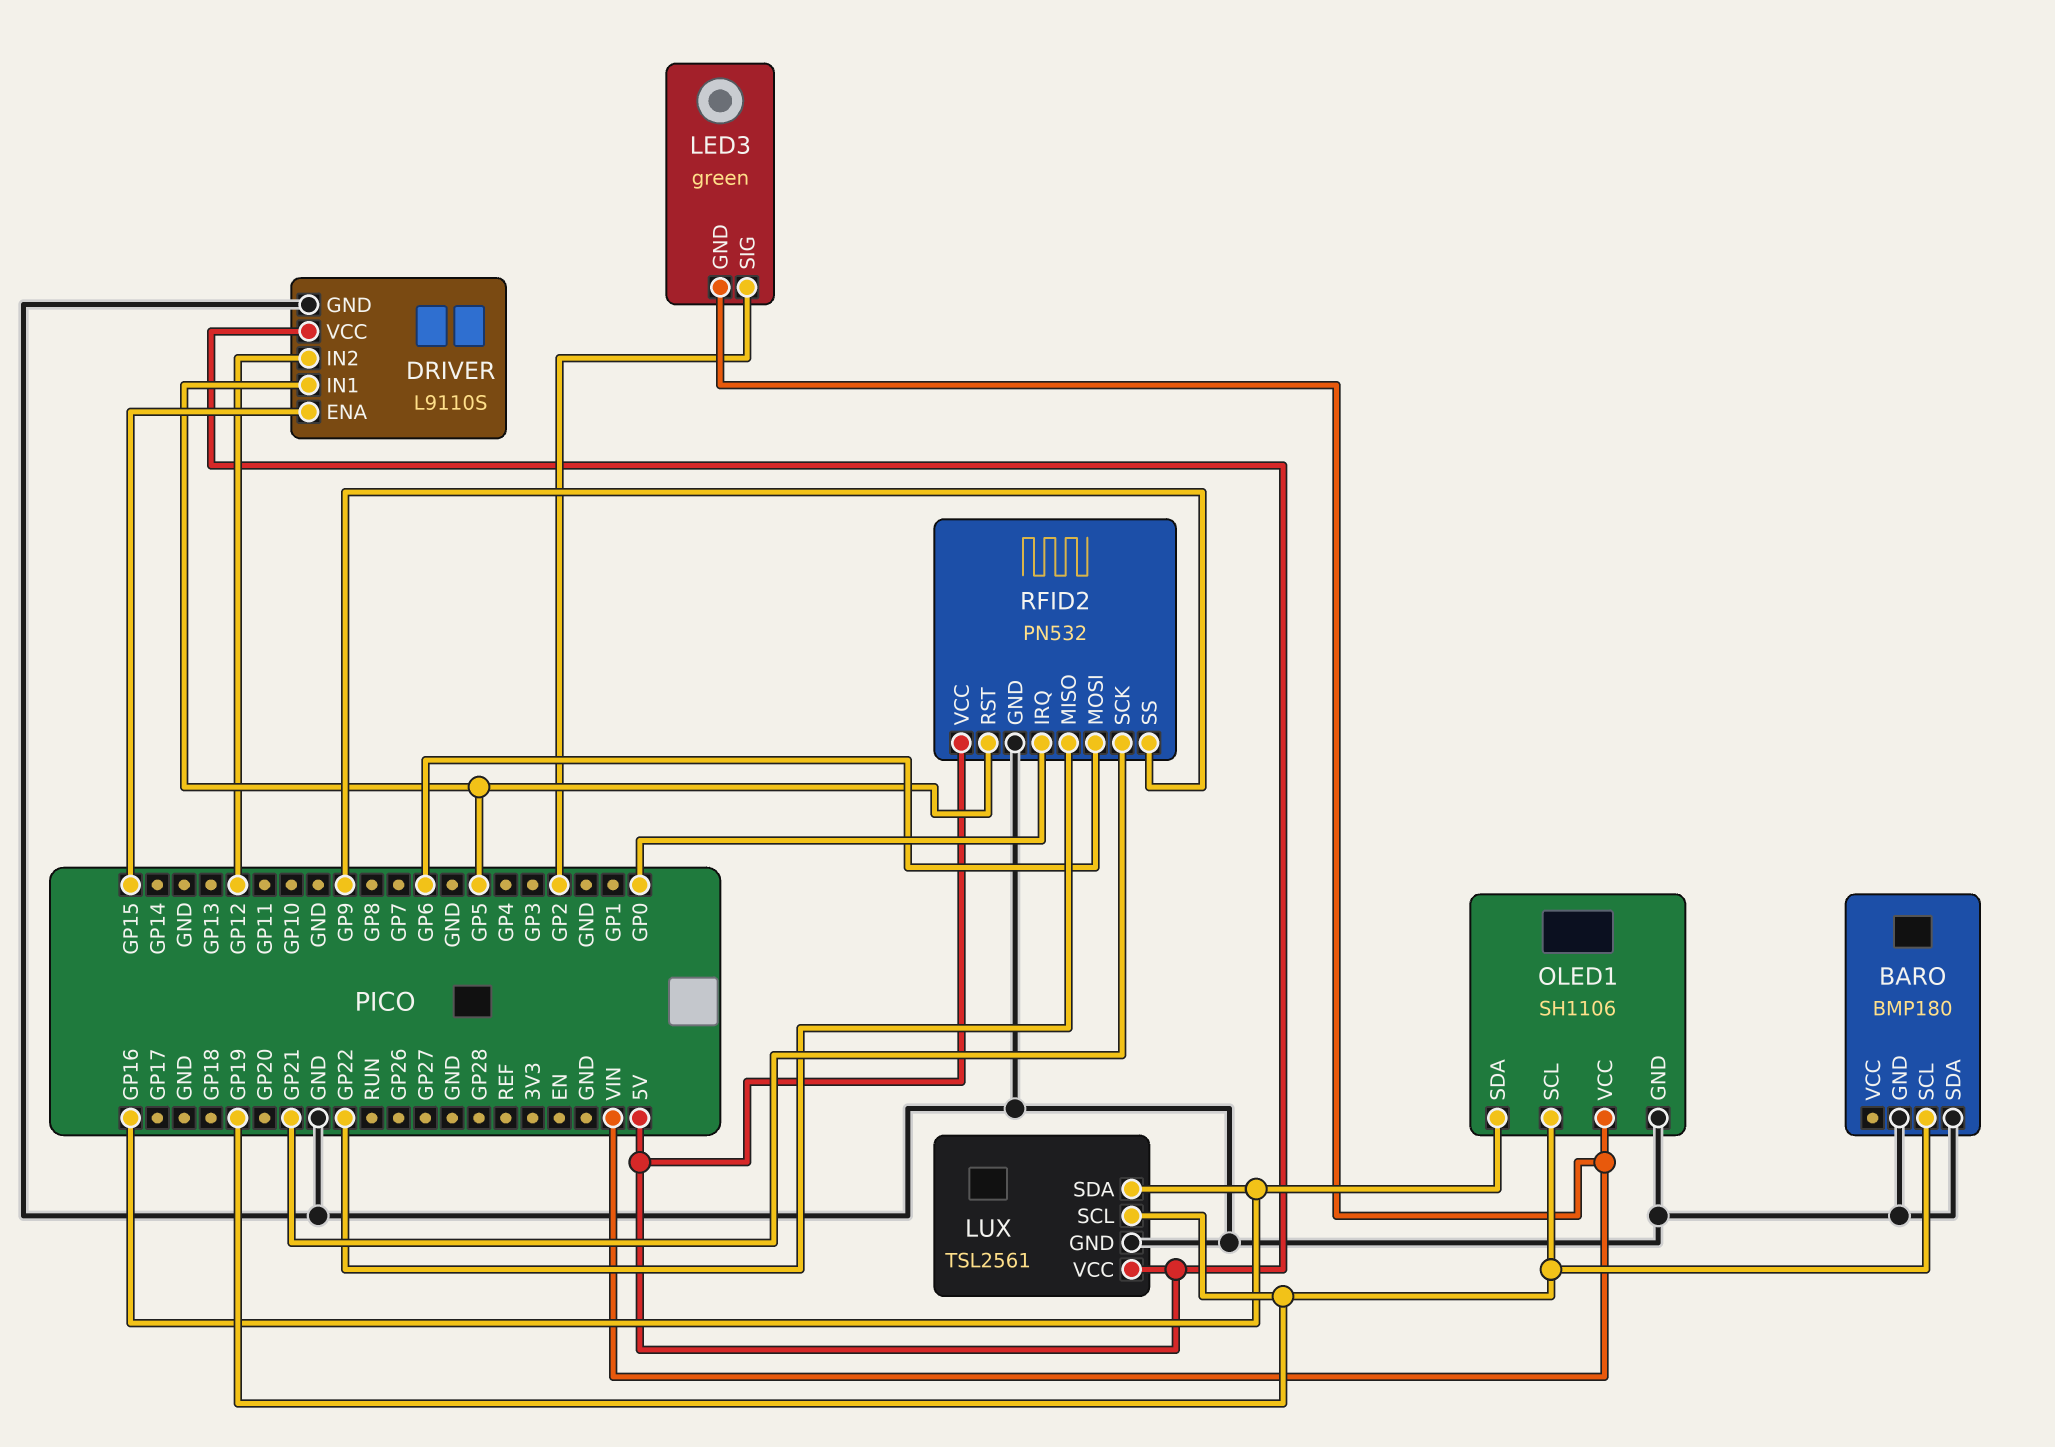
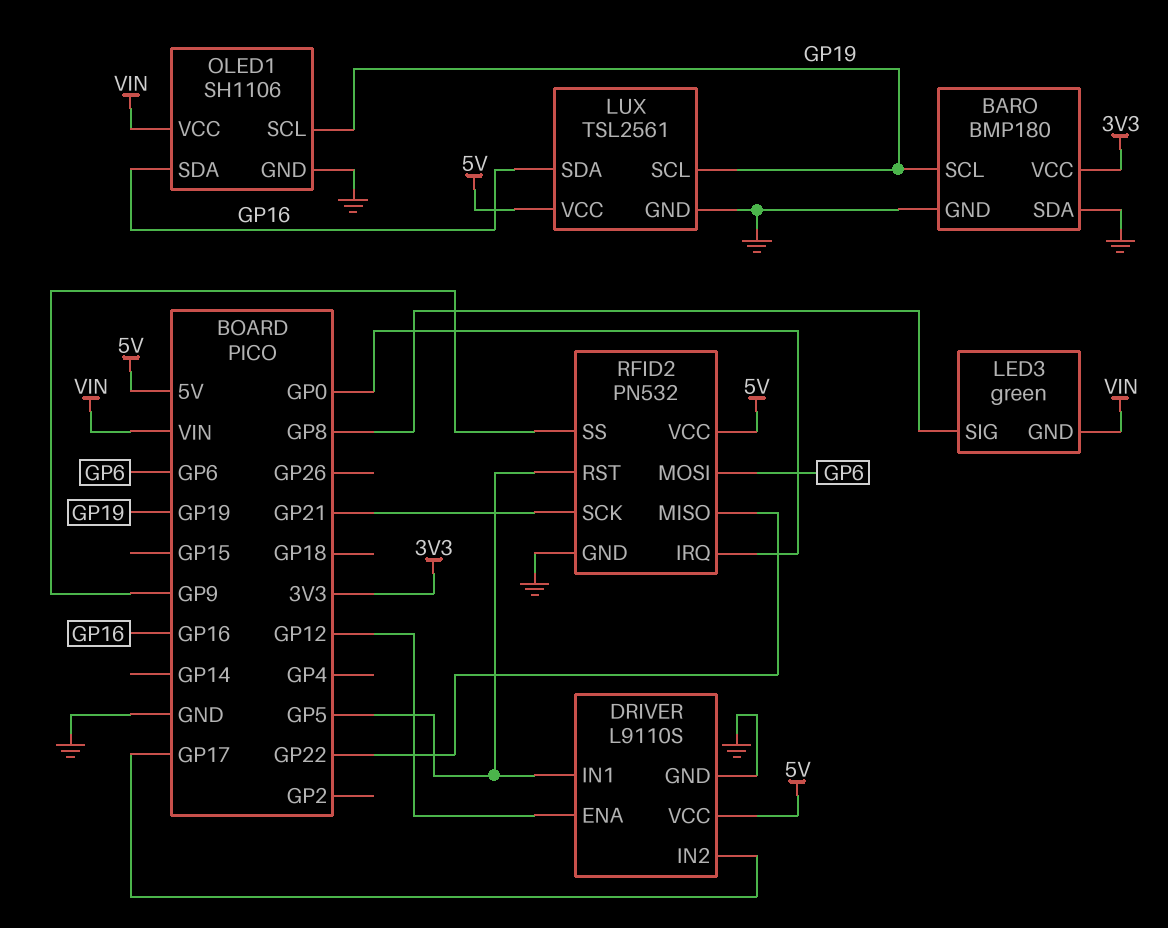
BARO pin VCC: none -> 3V3
DRIVER pin ENA: GP15 -> GP12
DRIVER pin IN2: GP12 -> GP17
LED3 pin SIG: GP2 -> GP8

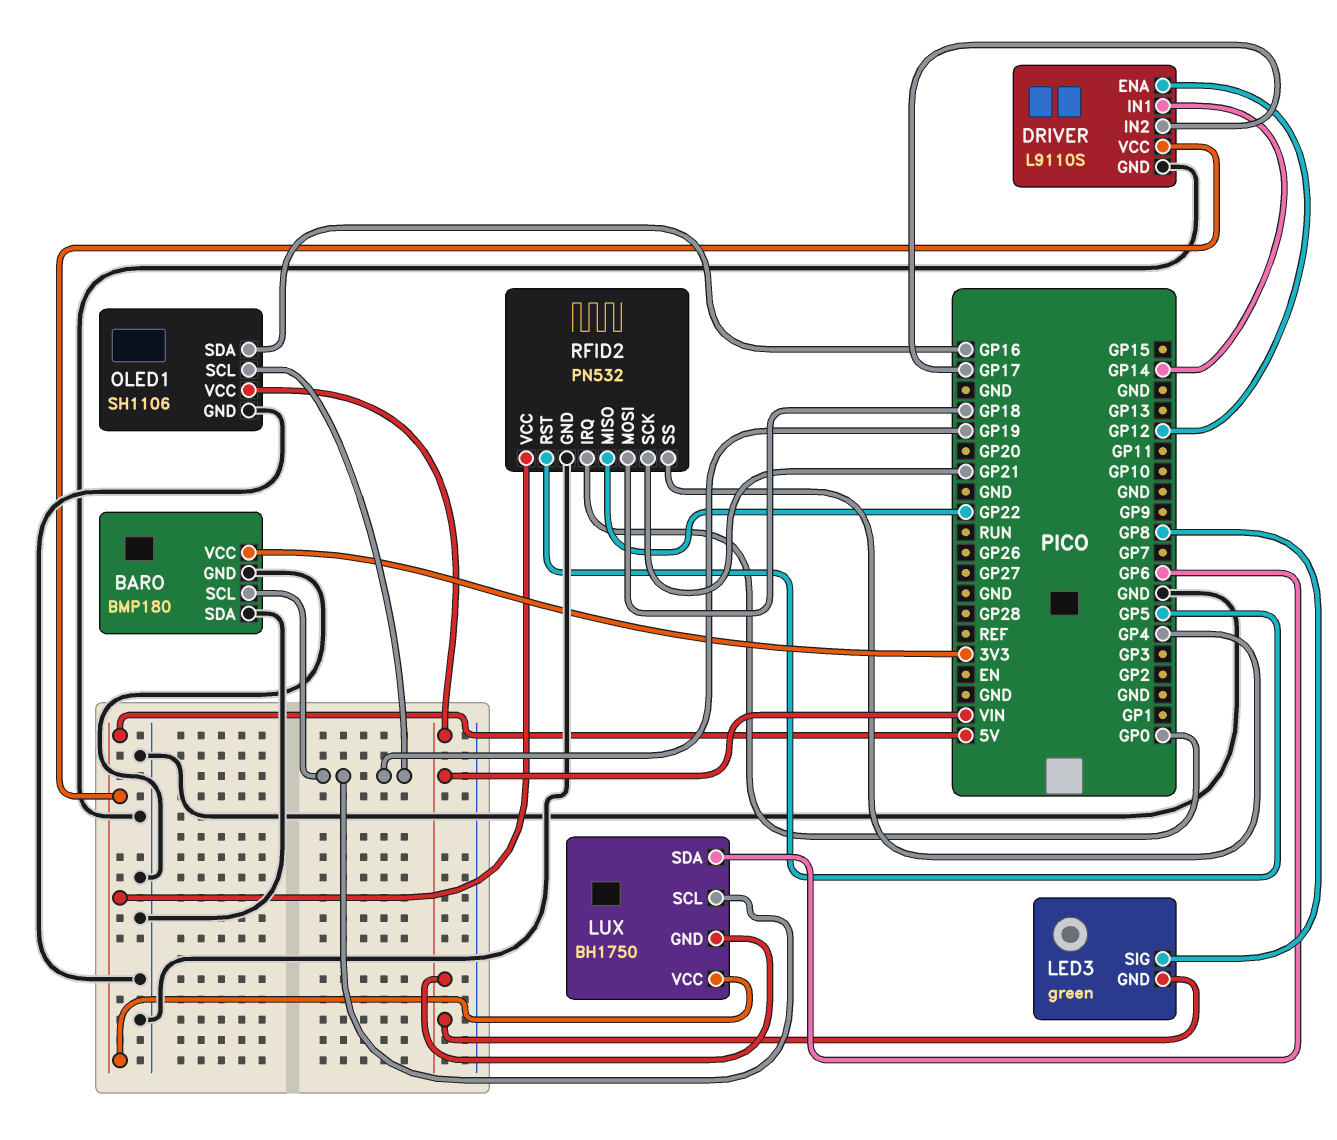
DRIVER pin IN1: GP5 -> GP14
LUX: TSL2561 -> BH1750
LUX pin GND: GND -> VIN
LUX pin SDA: GP16 -> GP6
RFID2 pin MOSI: GP6 -> GP18
RFID2 pin SS: GP9 -> GP4

